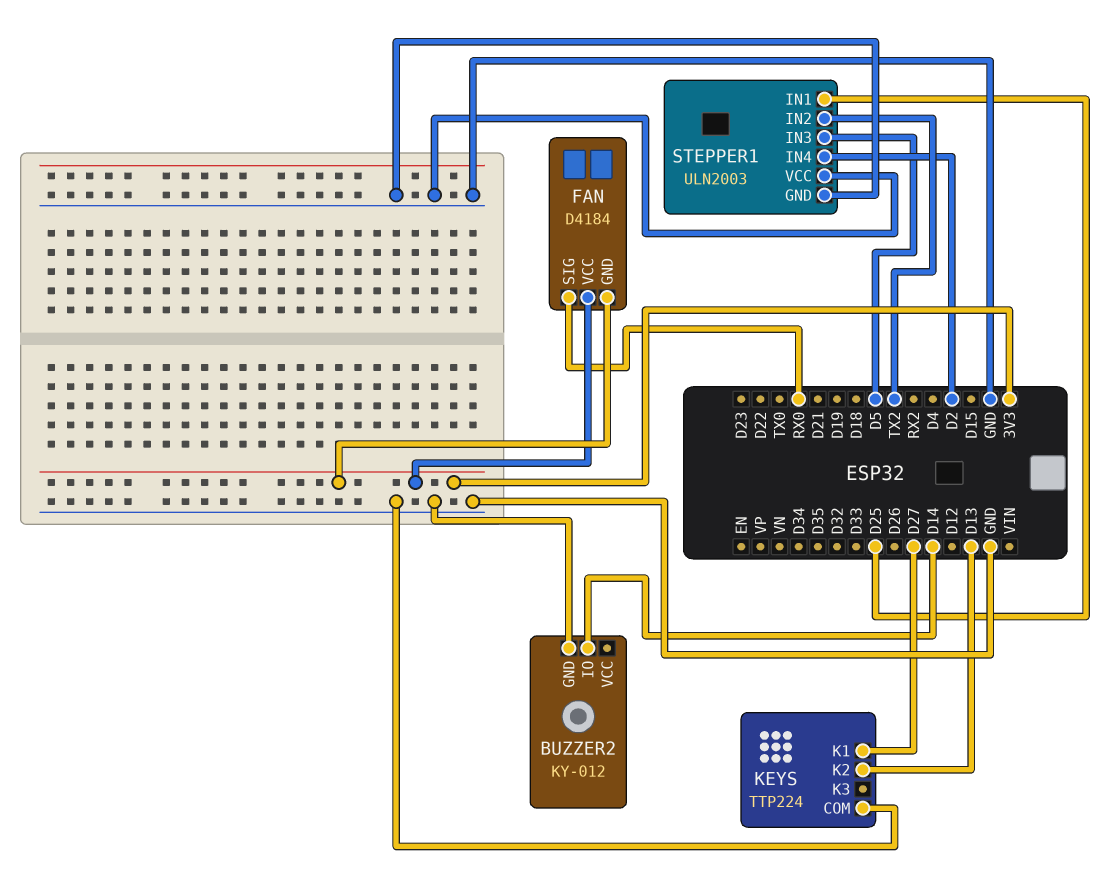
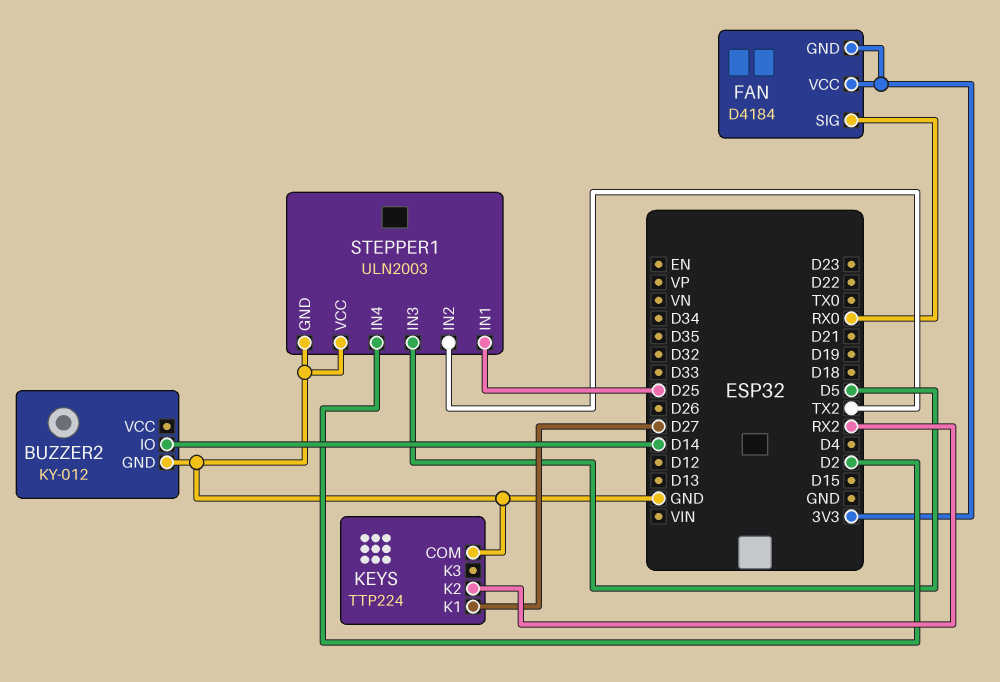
KEYS pin K2: D13 -> RX2

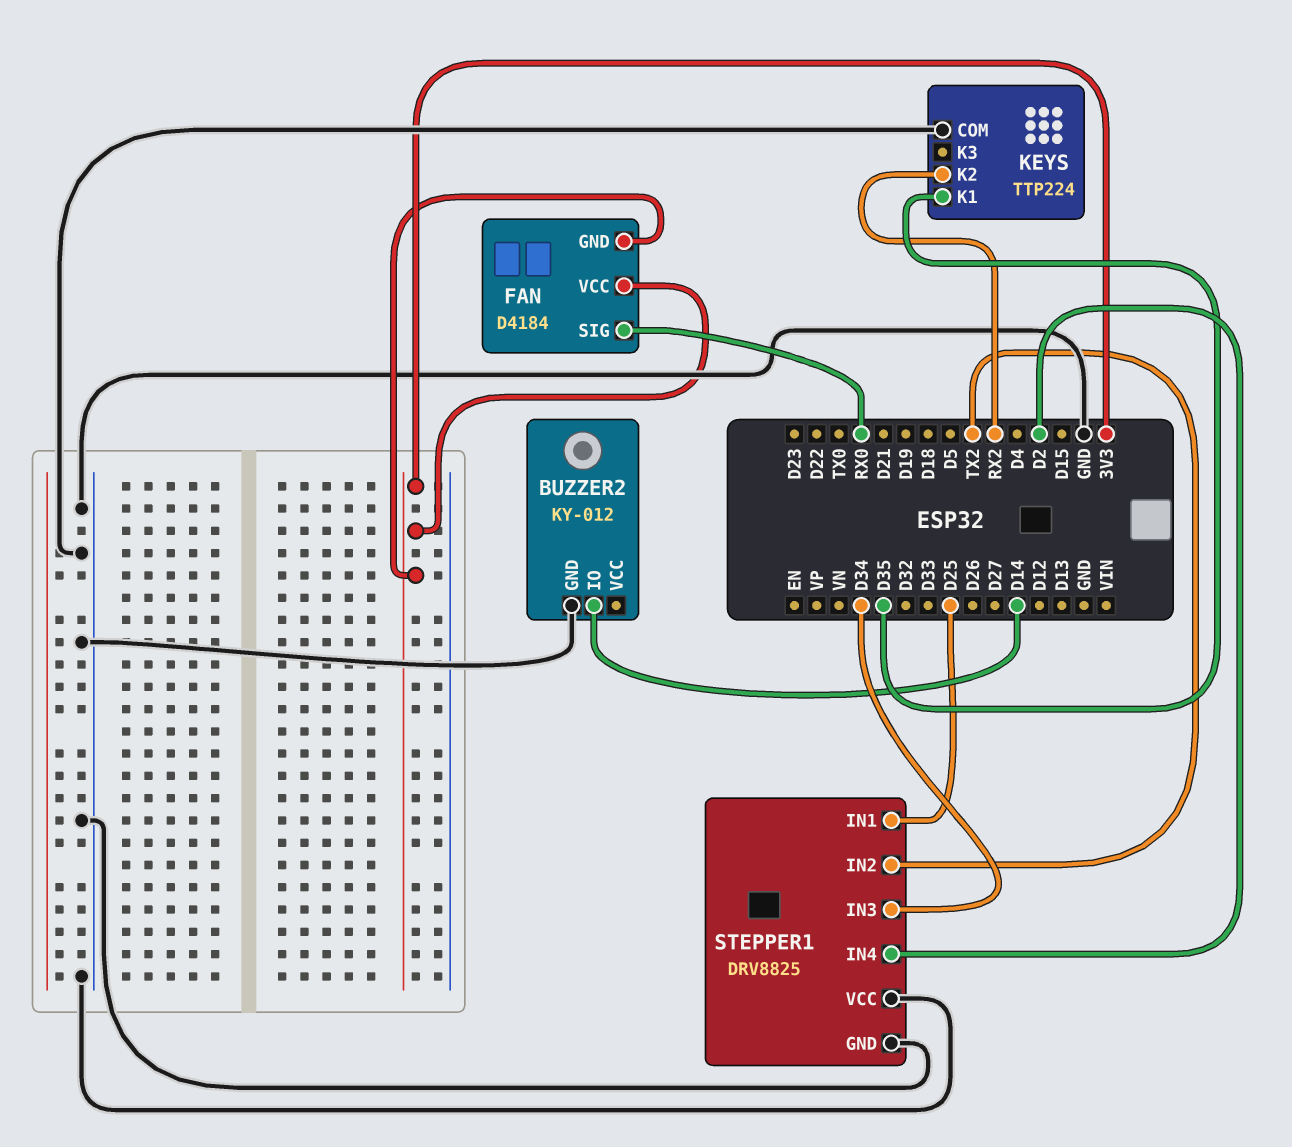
KEYS pin K1: D27 -> D35
STEPPER1: ULN2003 -> DRV8825
STEPPER1 pin IN3: D5 -> D34

